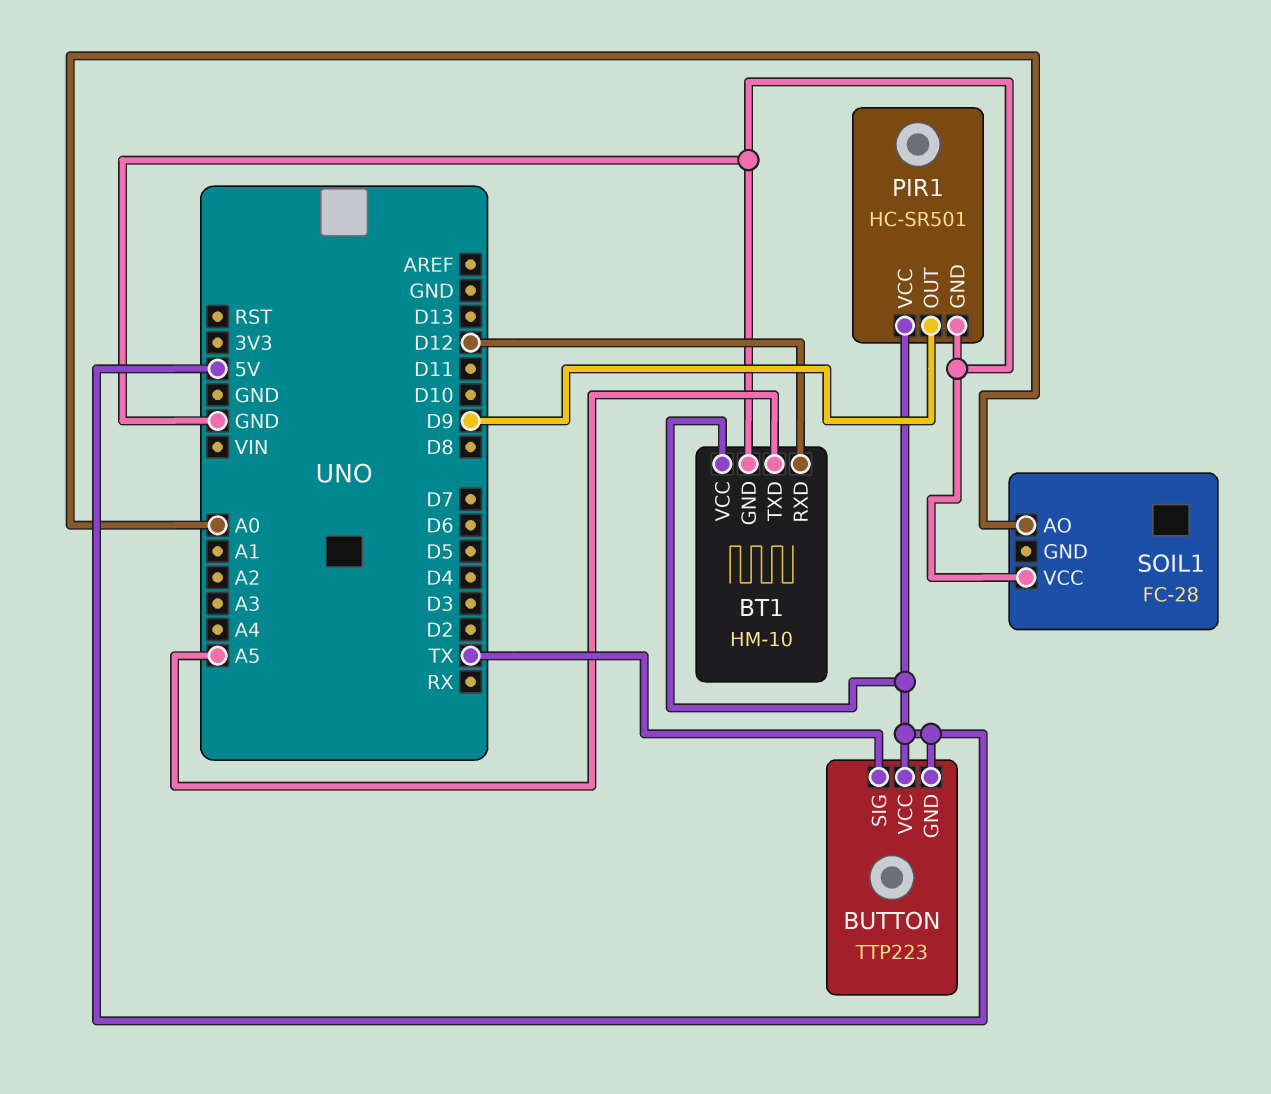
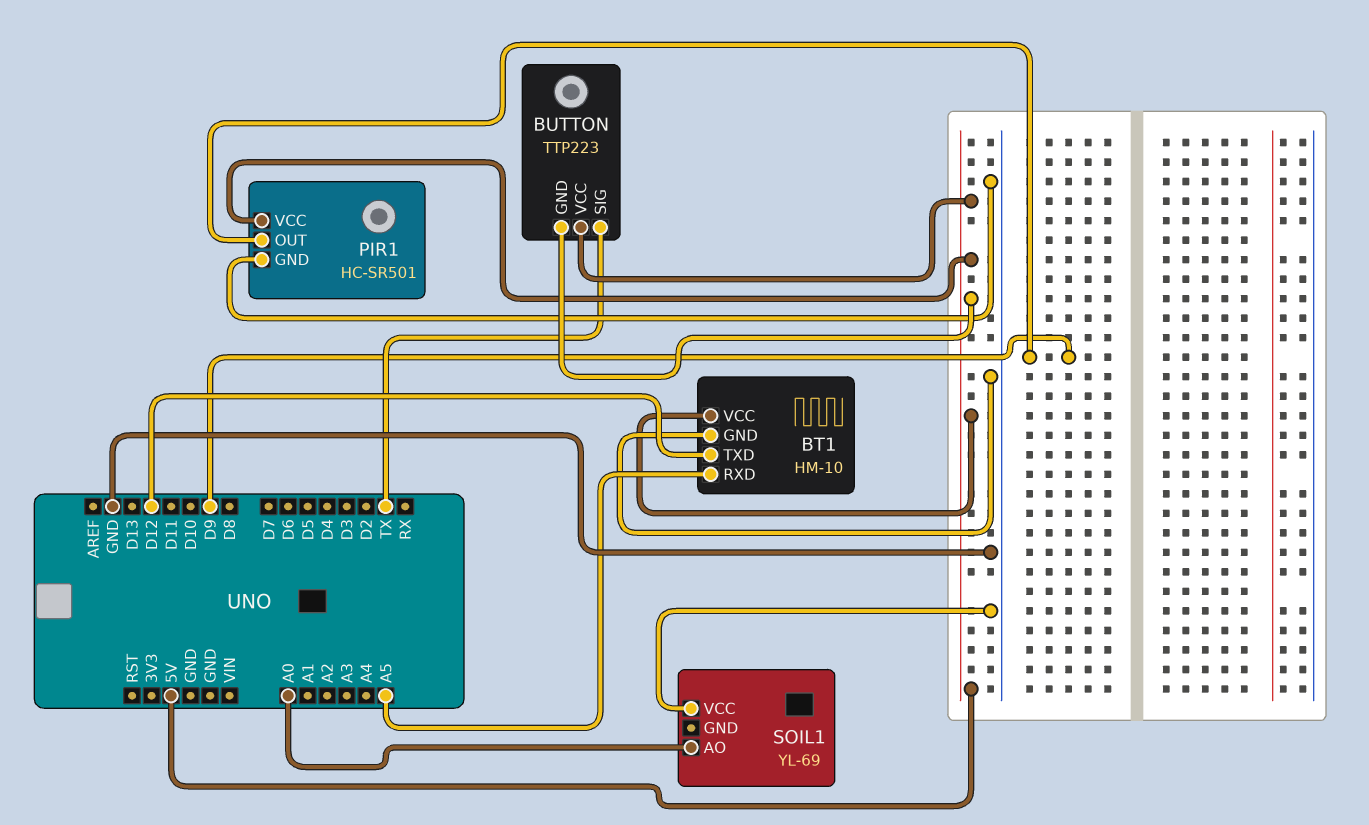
BT1 pin RXD: D12 -> A5
BT1 pin TXD: A5 -> D12
SOIL1: FC-28 -> YL-69

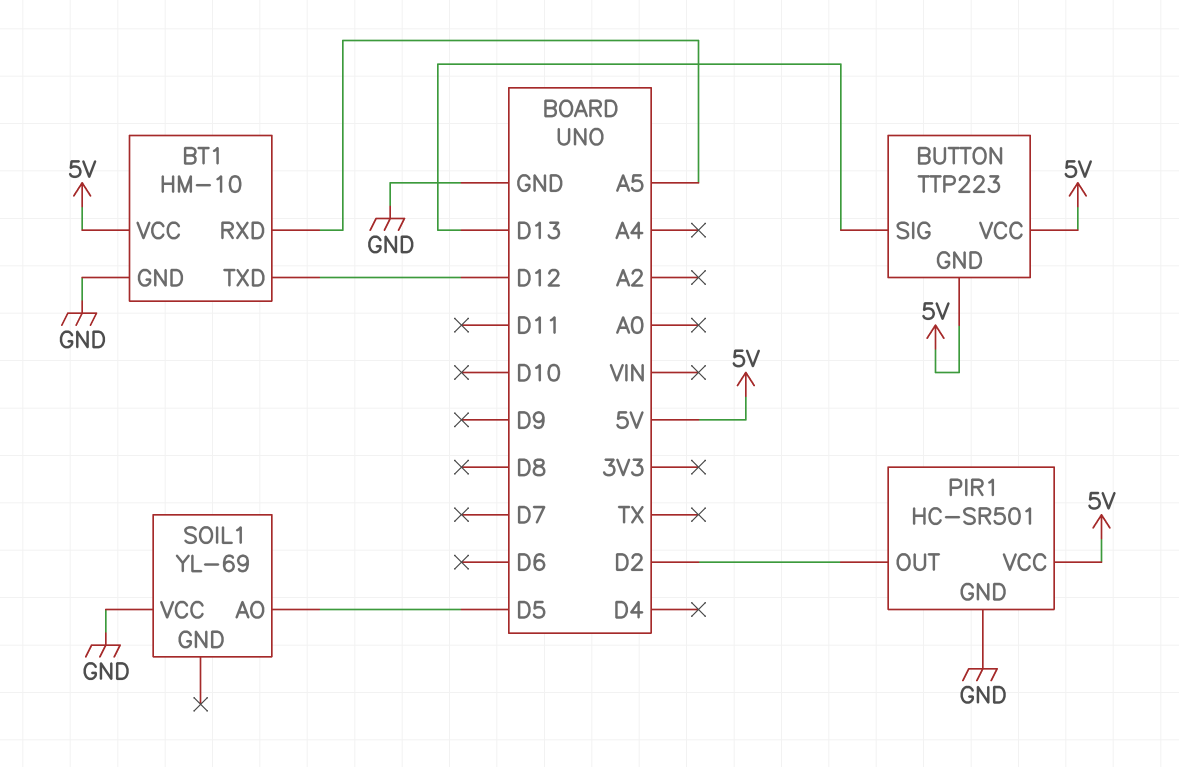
BUTTON pin SIG: TX -> D13
PIR1 pin OUT: D9 -> D2
SOIL1 pin AO: A0 -> D5

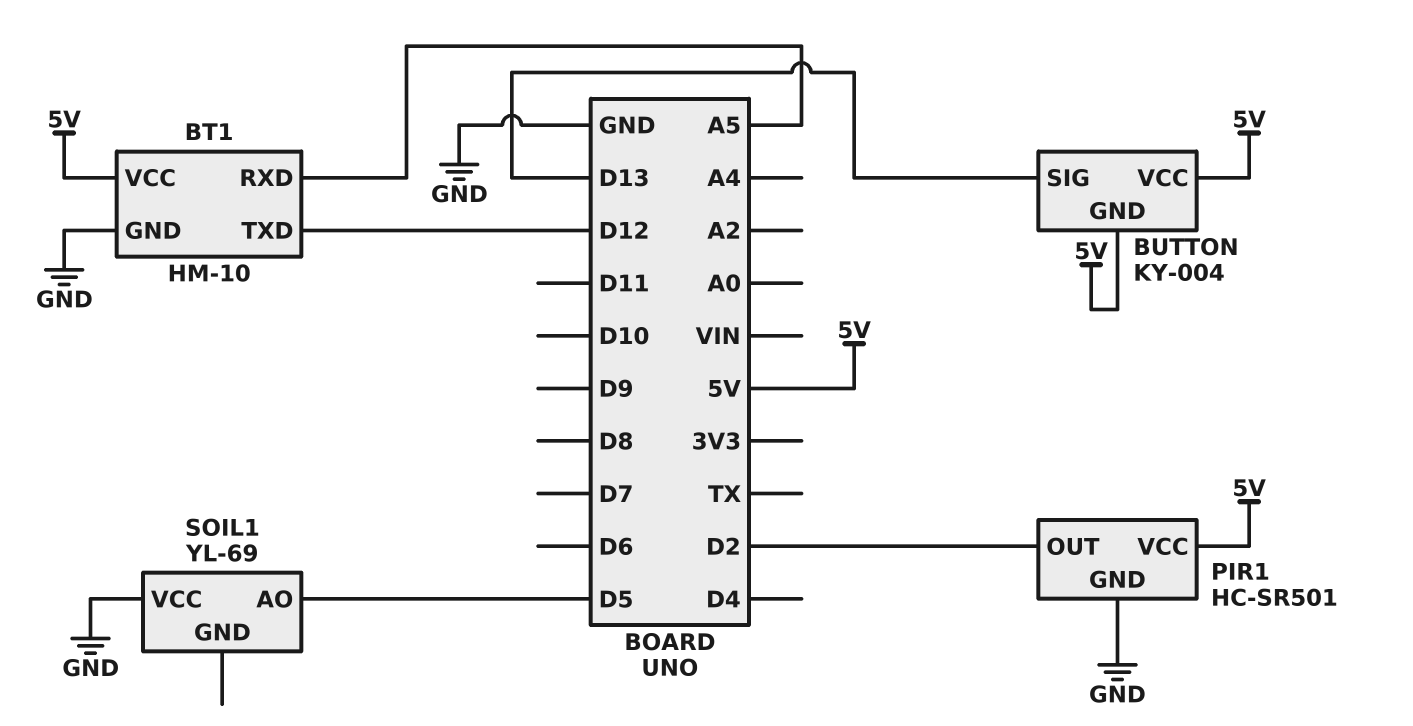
BUTTON: TTP223 -> KY-004

